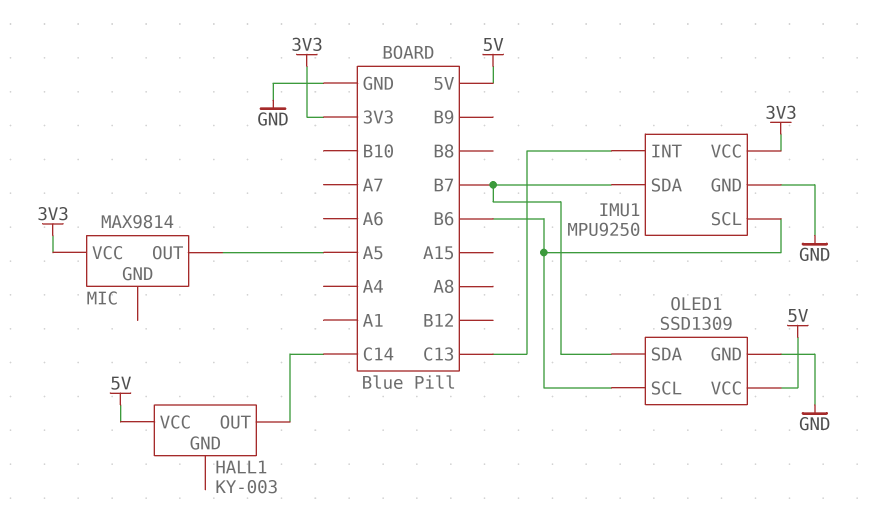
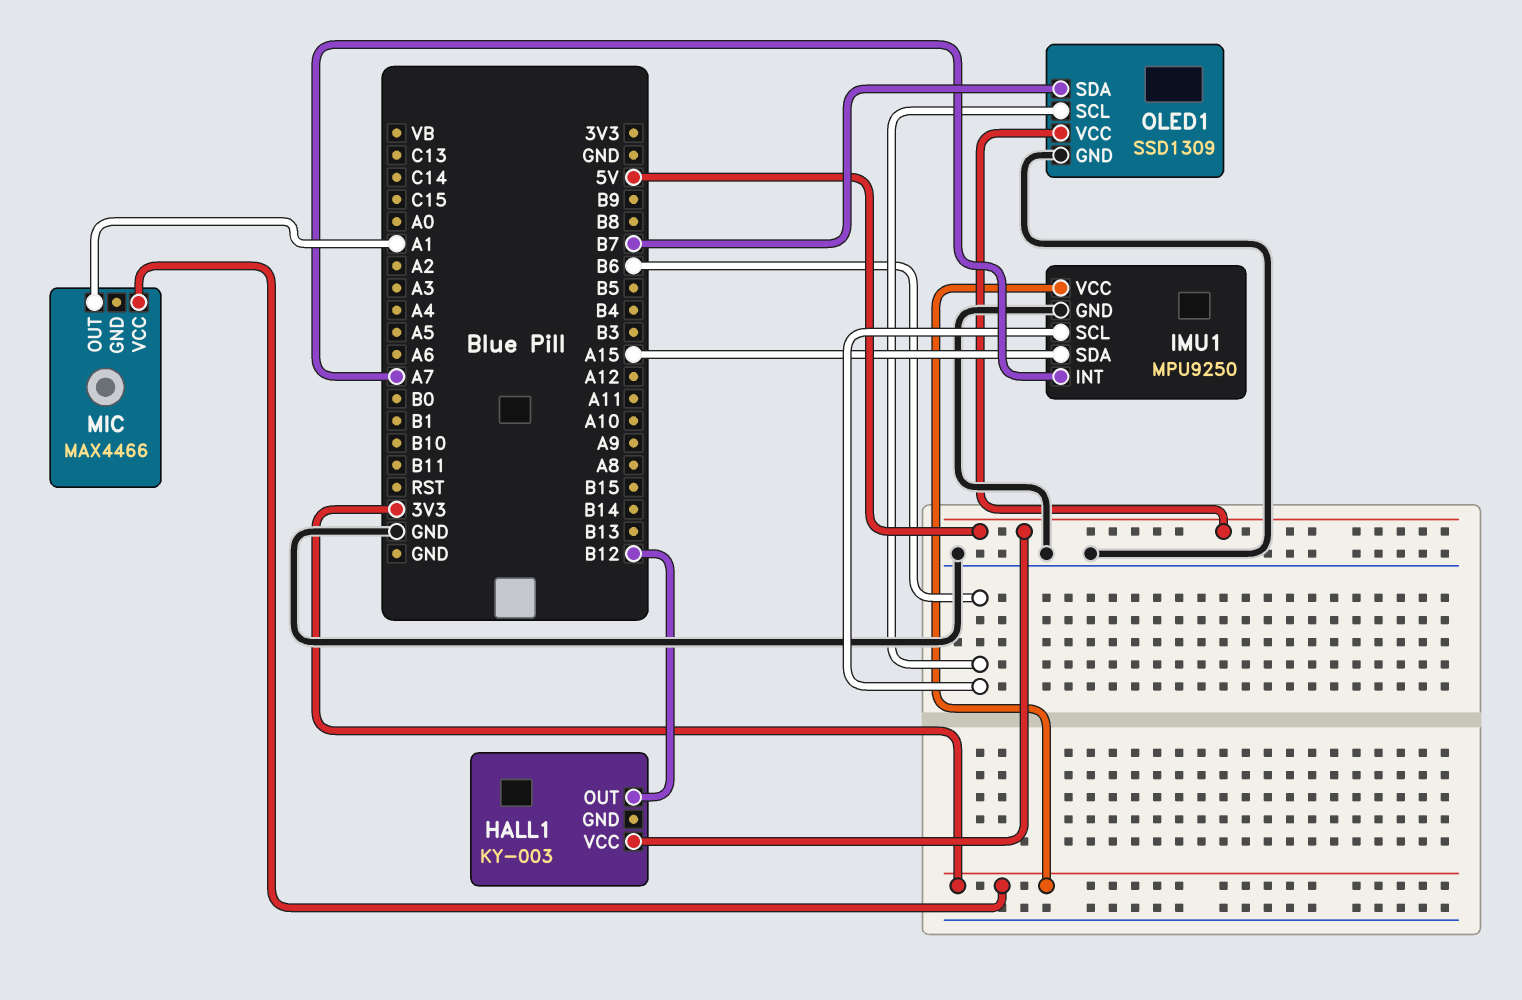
HALL1 pin OUT: C14 -> B12
IMU1 pin INT: C13 -> A7
IMU1 pin SDA: B7 -> A15
MIC: MAX9814 -> MAX4466
MIC pin OUT: A5 -> A1

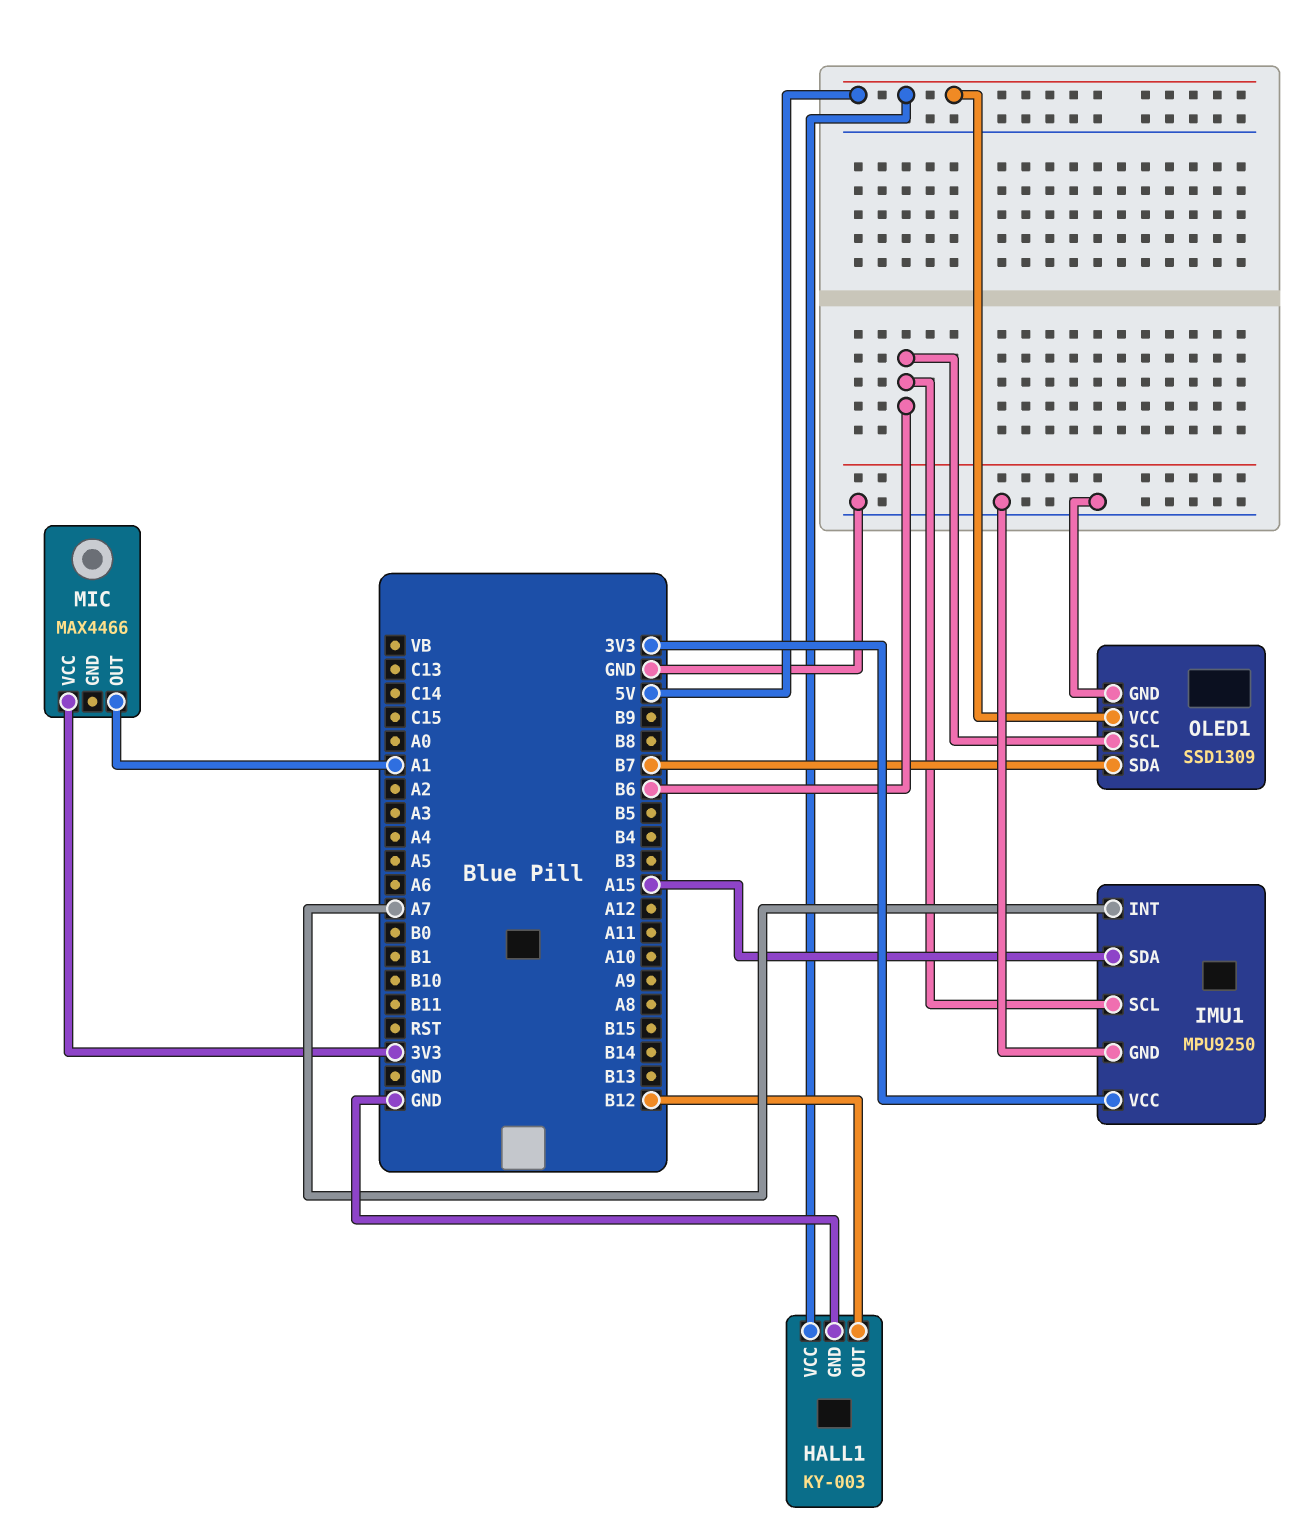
HALL1 pin GND: none -> GND

